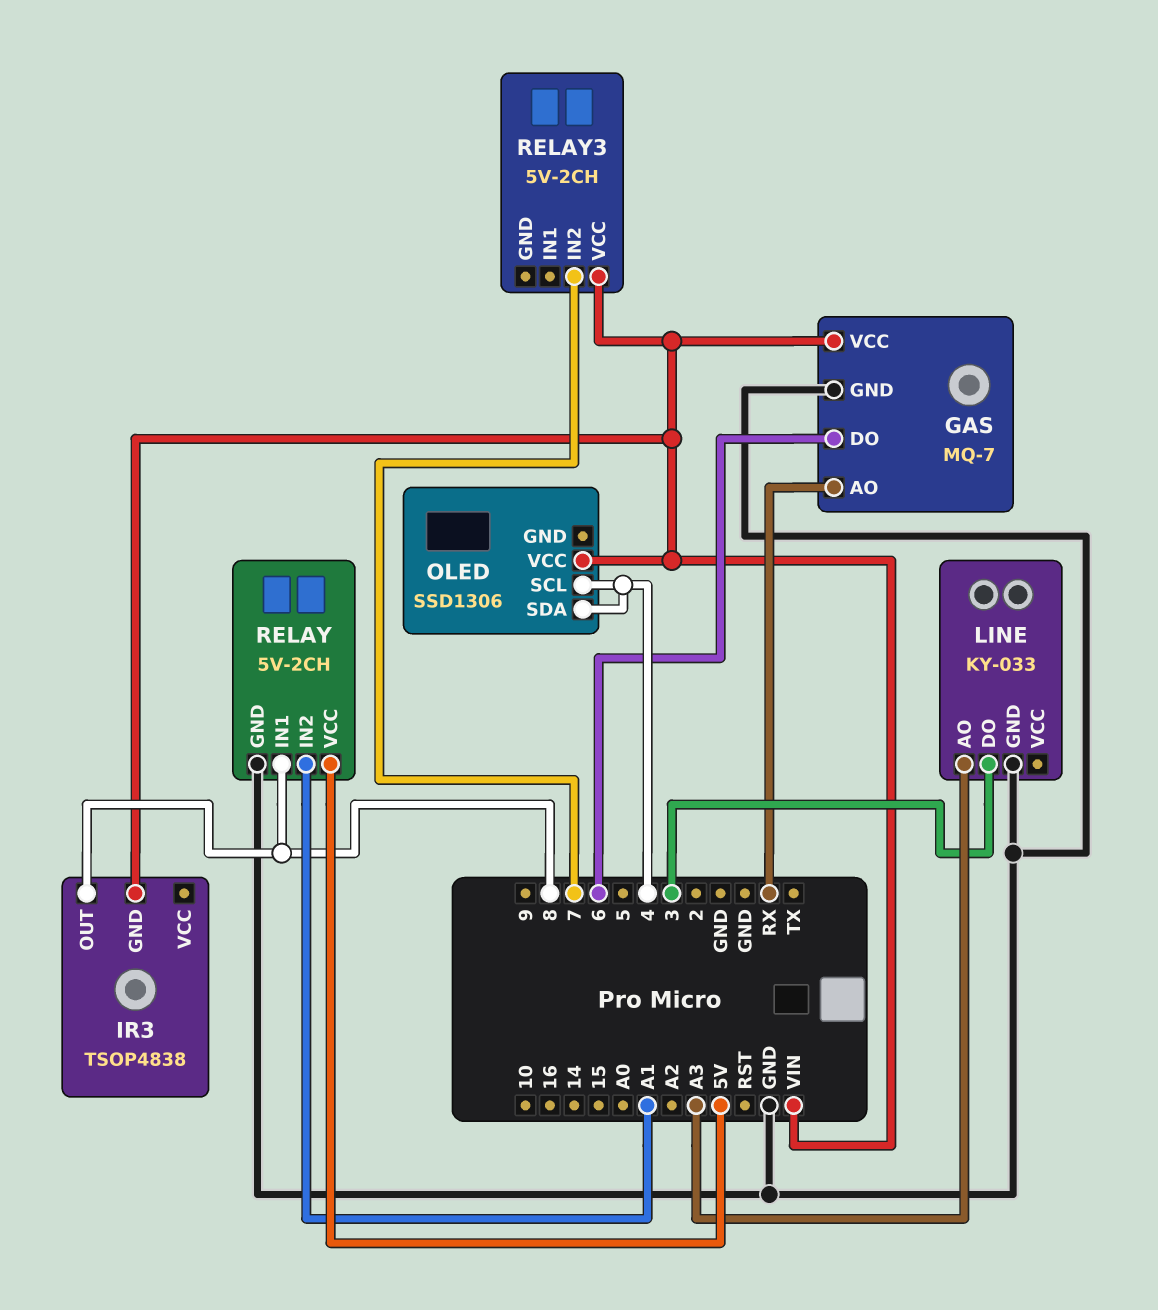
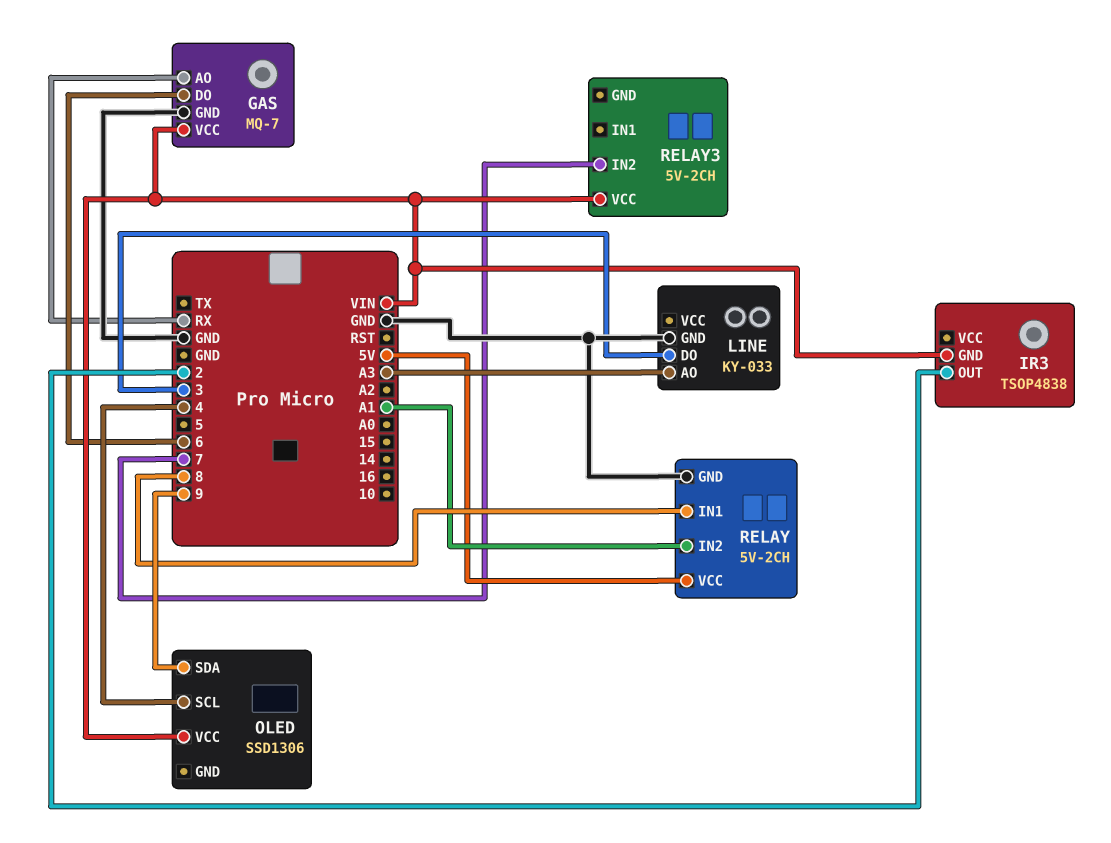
IR3 pin OUT: 8 -> 2
OLED pin SDA: 4 -> 9

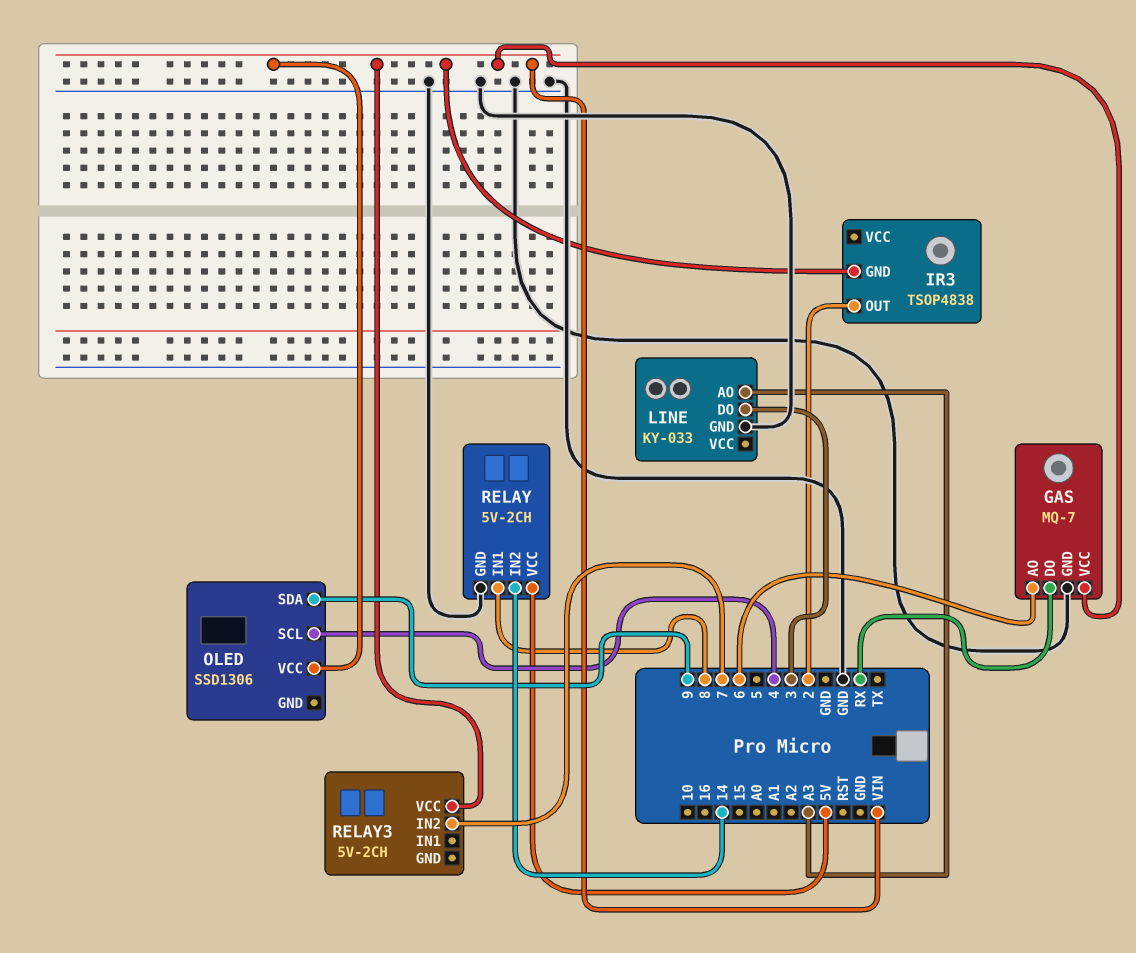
GAS pin AO: RX -> 6
GAS pin DO: 6 -> RX
RELAY pin IN2: A1 -> 14

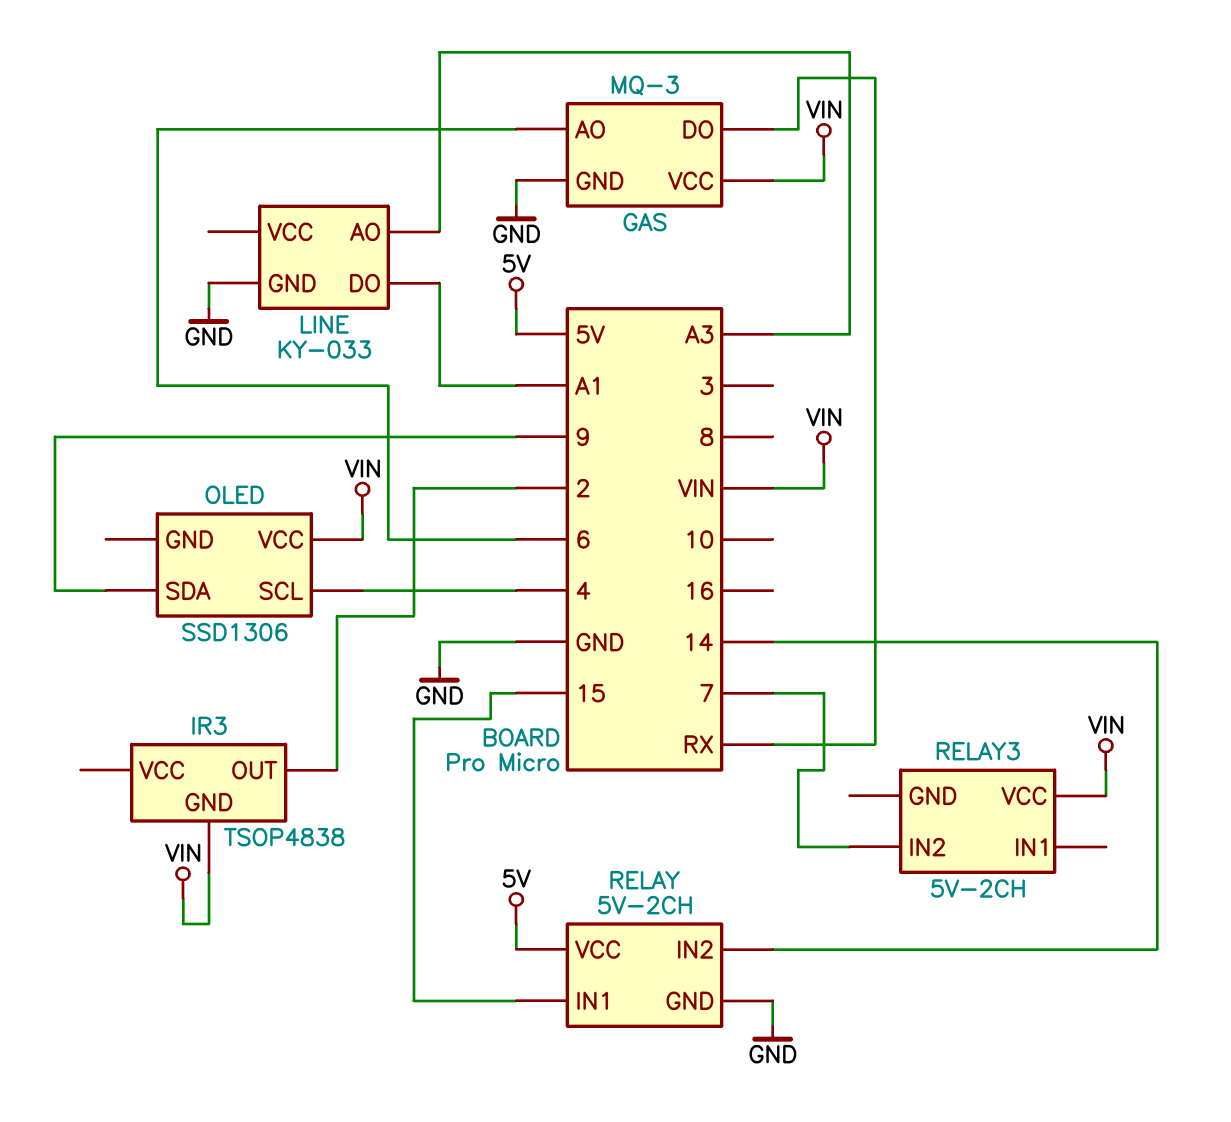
GAS: MQ-7 -> MQ-3
LINE pin DO: 3 -> A1
RELAY pin IN1: 8 -> 15

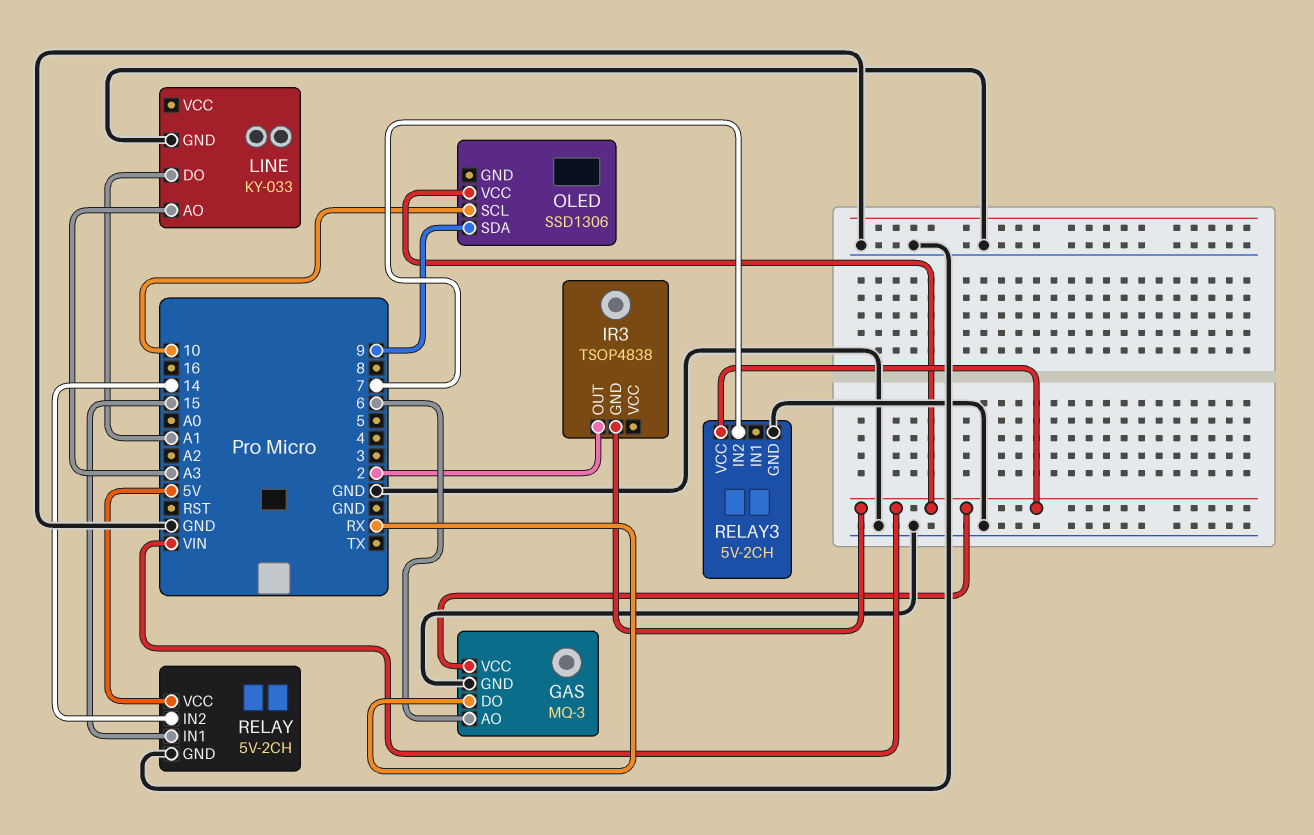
OLED pin SCL: 4 -> 10
RELAY3 pin GND: none -> GND

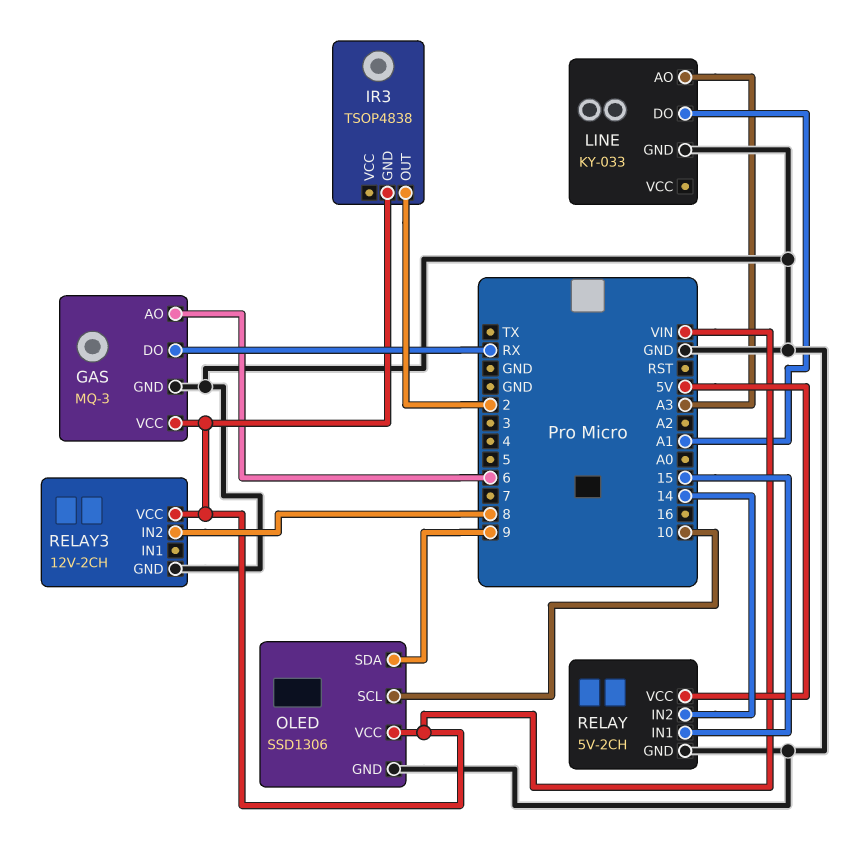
OLED pin GND: none -> GND
RELAY3: 5V-2CH -> 12V-2CH
RELAY3 pin IN2: 7 -> 8

